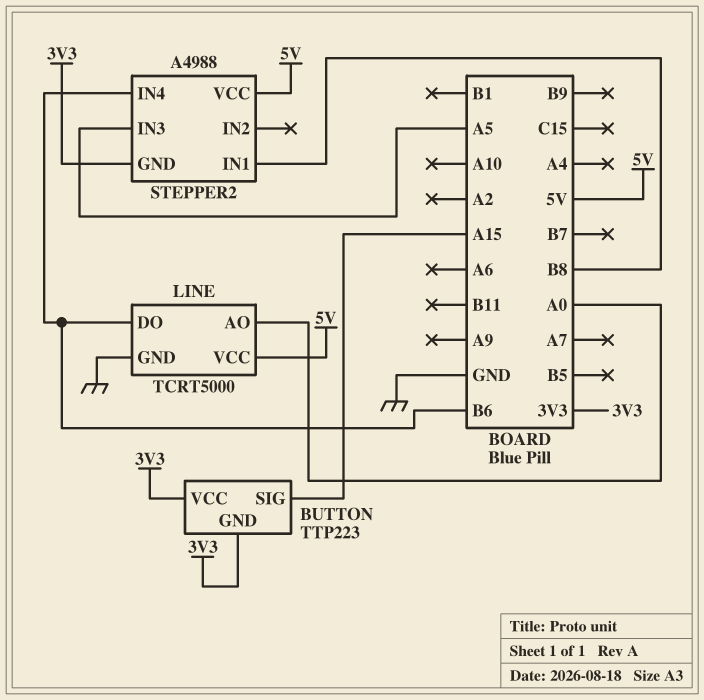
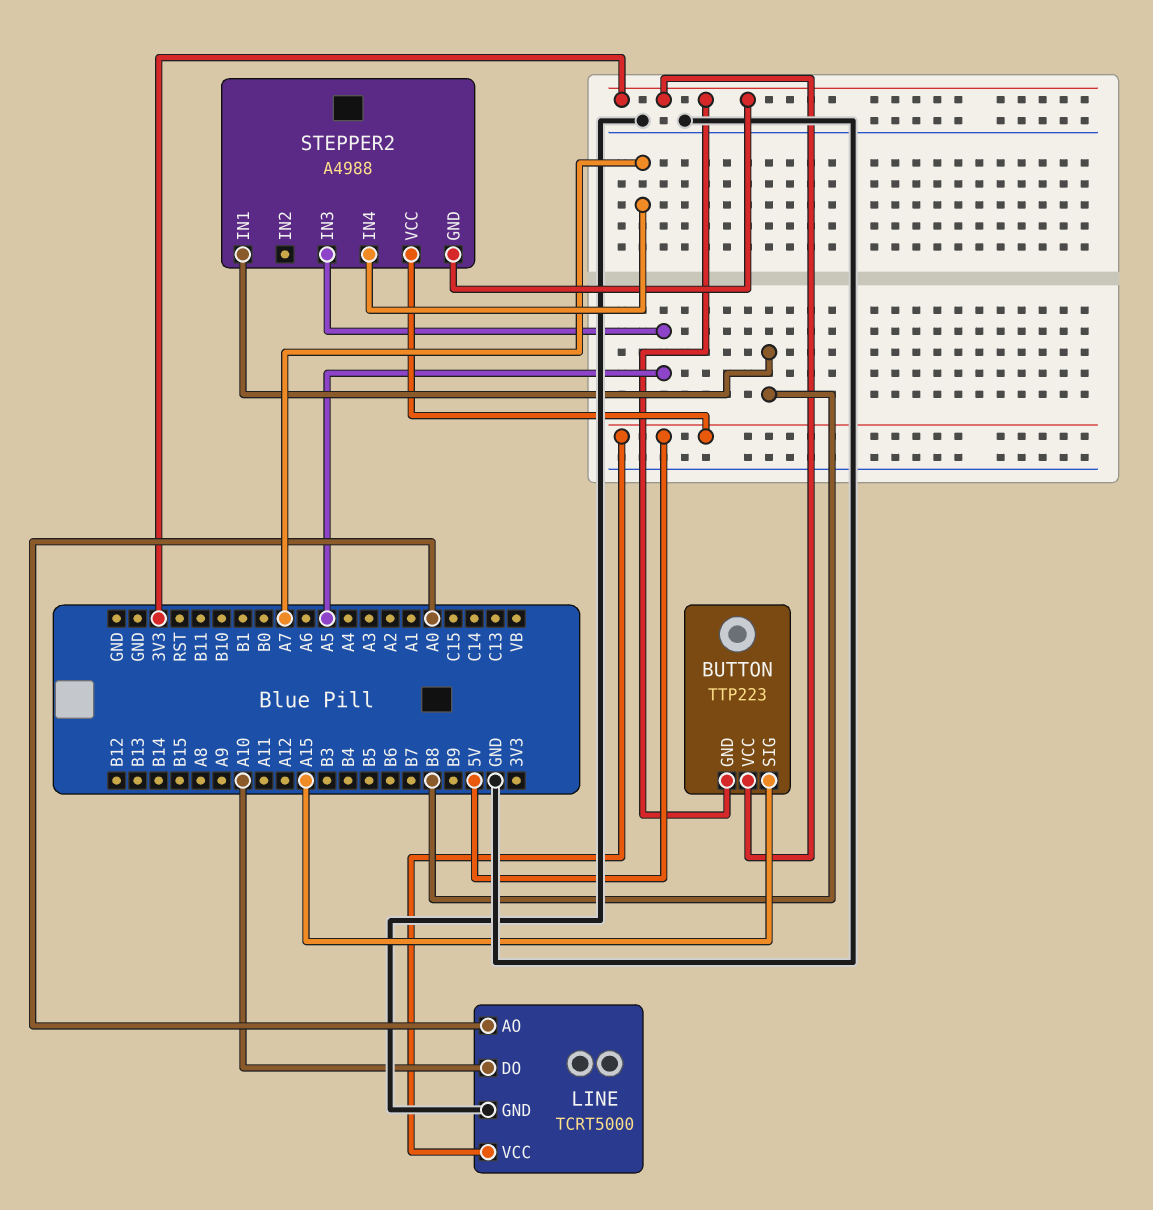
LINE pin DO: B6 -> A10
STEPPER2 pin IN4: B6 -> A7

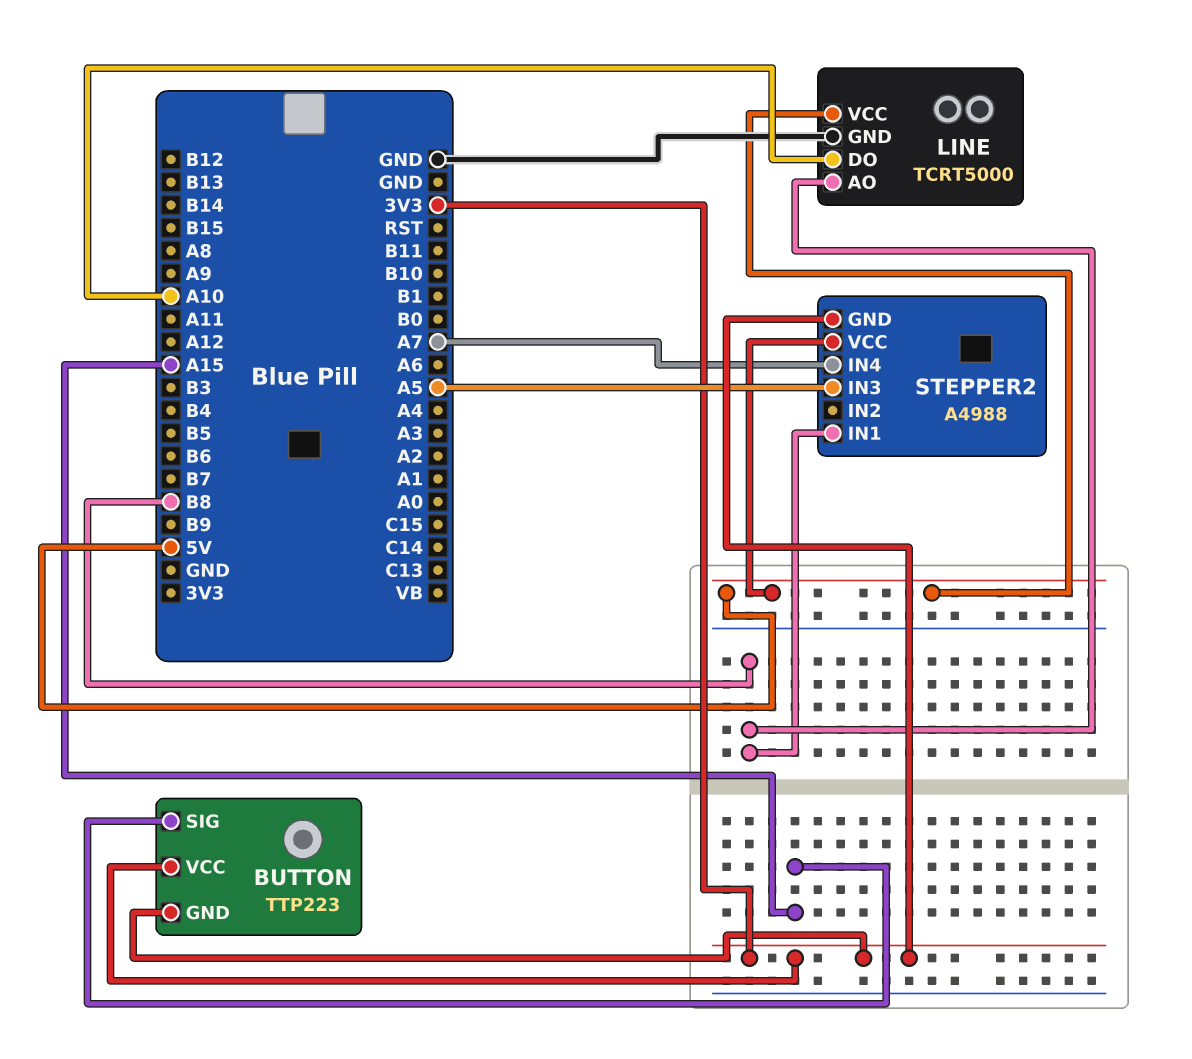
LINE pin AO: A0 -> B8

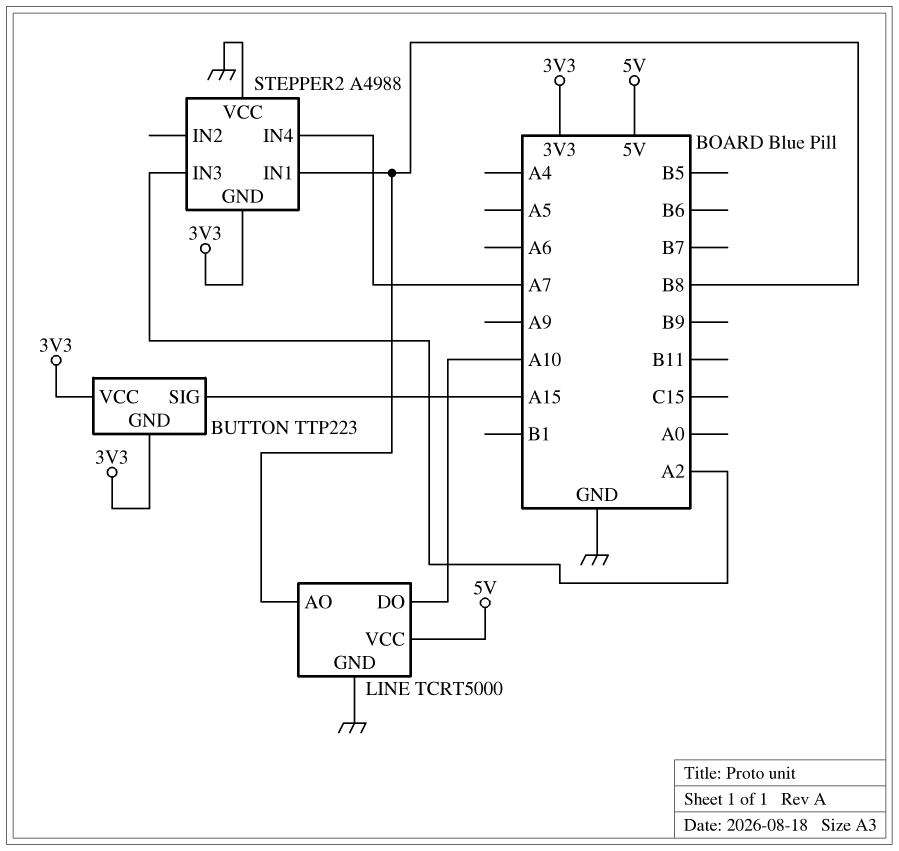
STEPPER2 pin IN3: A5 -> A2
STEPPER2 pin VCC: 5V -> GND

